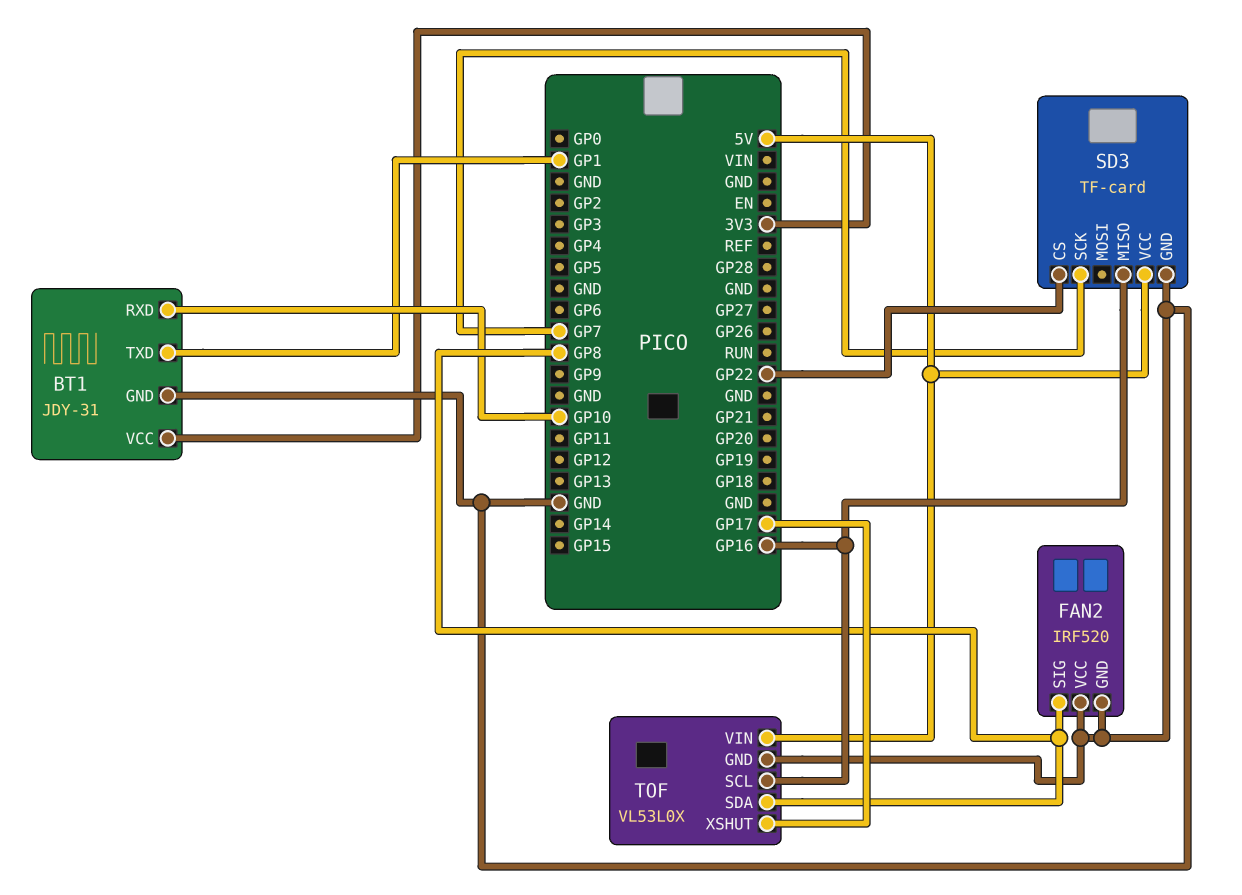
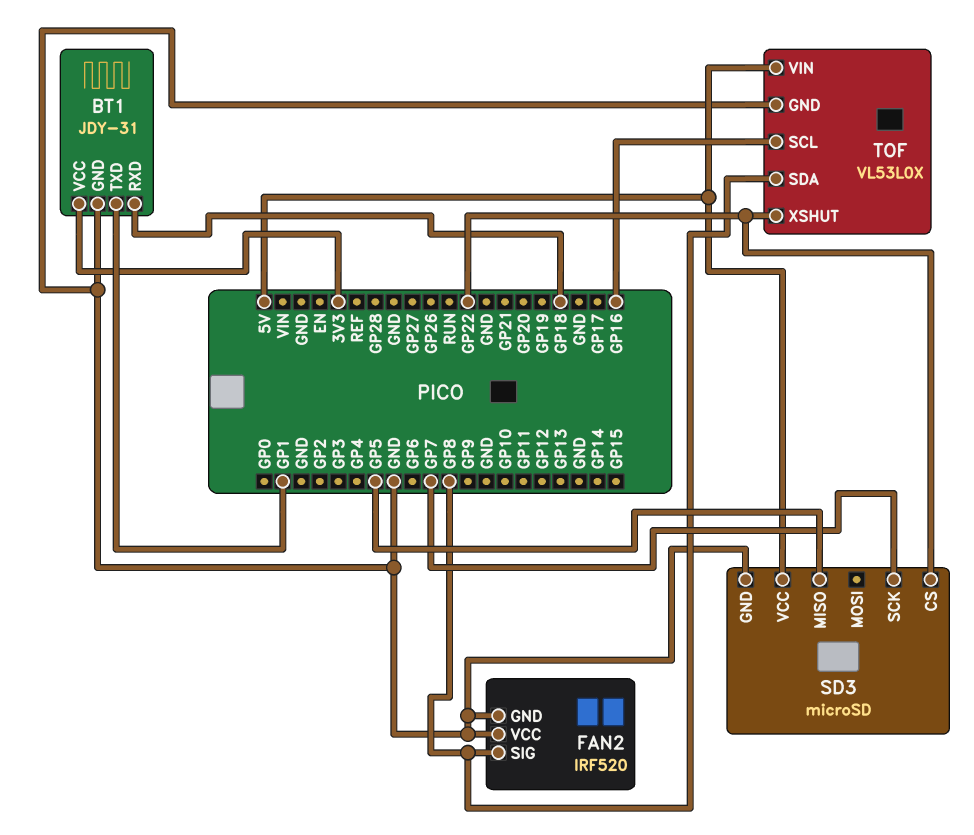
BT1 pin RXD: GP10 -> GP18
SD3: TF-card -> microSD
SD3 pin MISO: GP16 -> GP5
TOF pin XSHUT: GP17 -> GP22

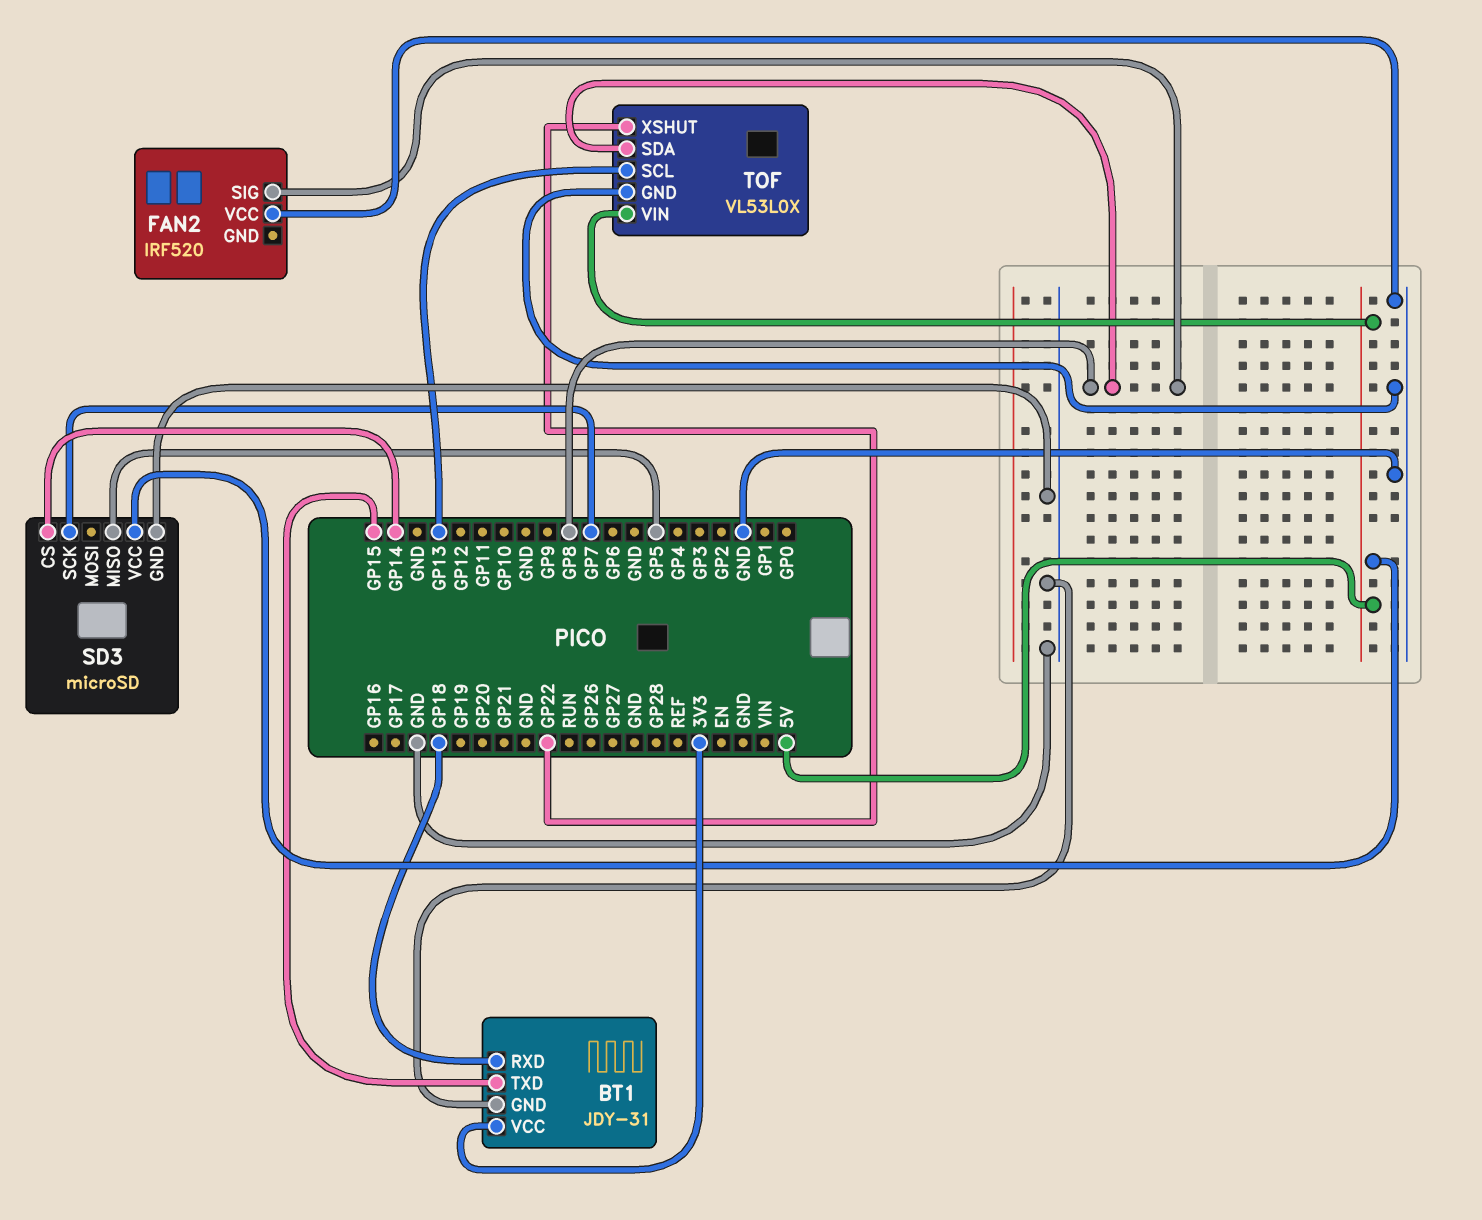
BT1 pin TXD: GP1 -> GP15
FAN2 pin GND: GND -> none
SD3 pin CS: GP22 -> GP14
TOF pin SCL: GP16 -> GP13

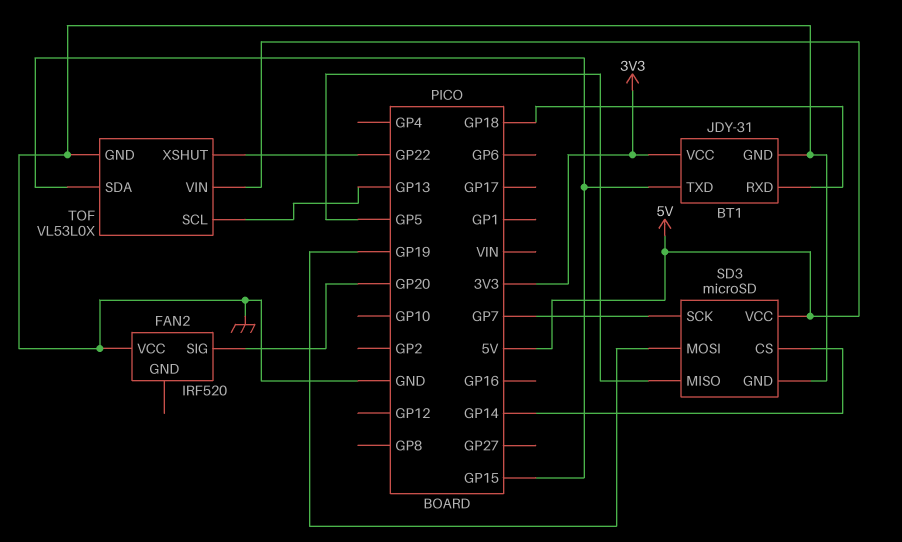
FAN2 pin SIG: GP8 -> GP20
SD3 pin MOSI: none -> GP19
TOF pin SDA: GP8 -> GP15

